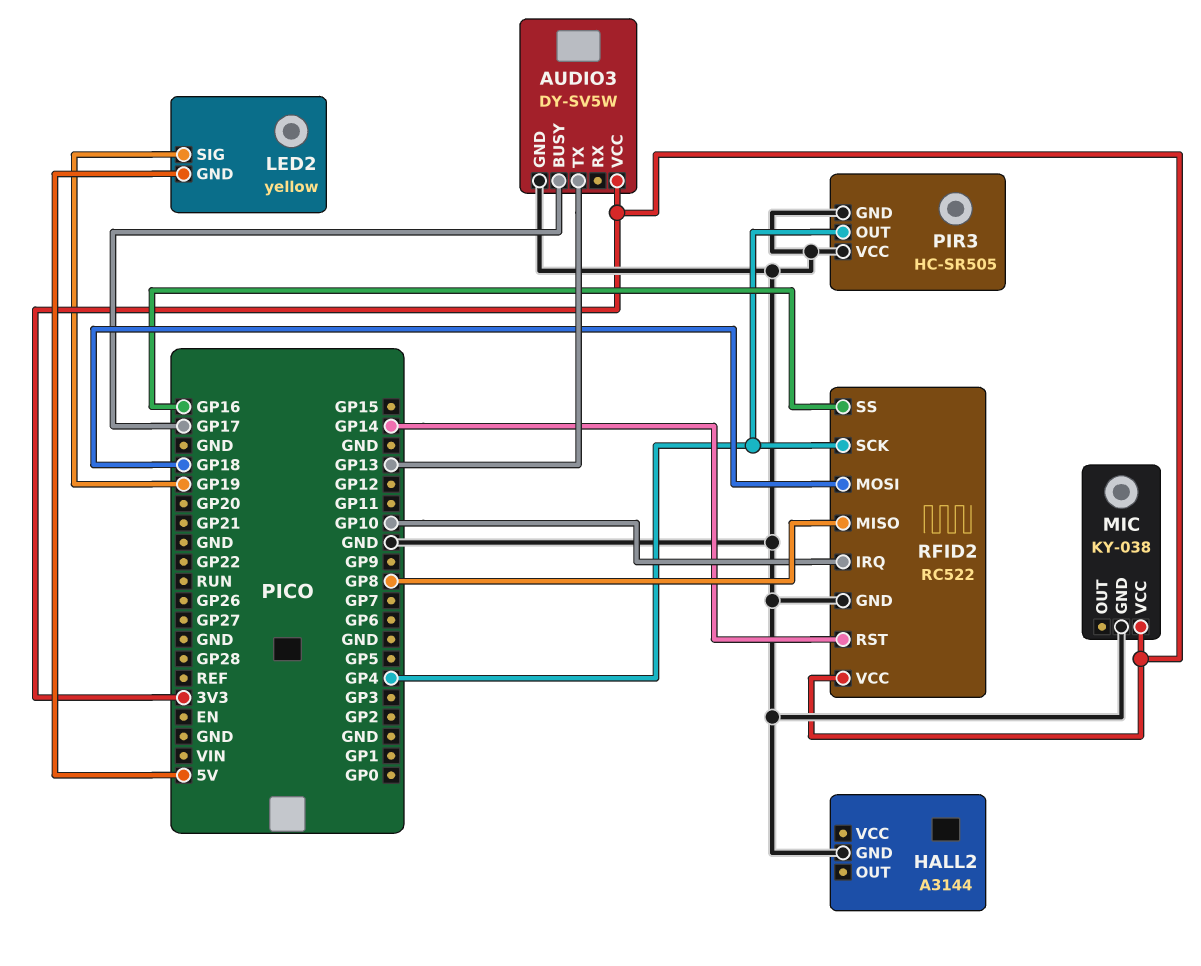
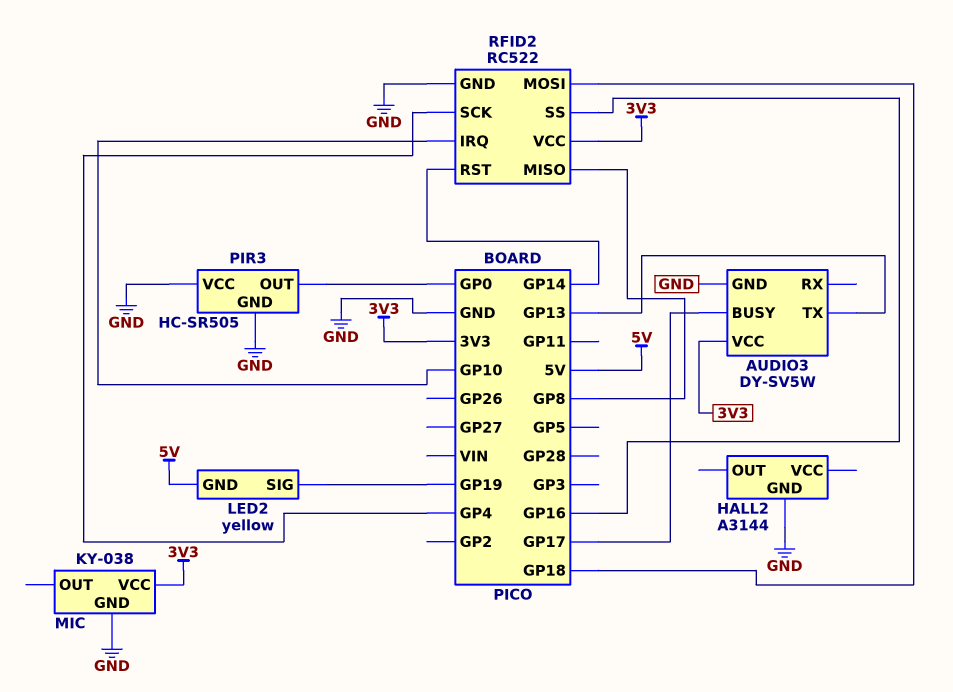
PIR3 pin OUT: GP4 -> GP0

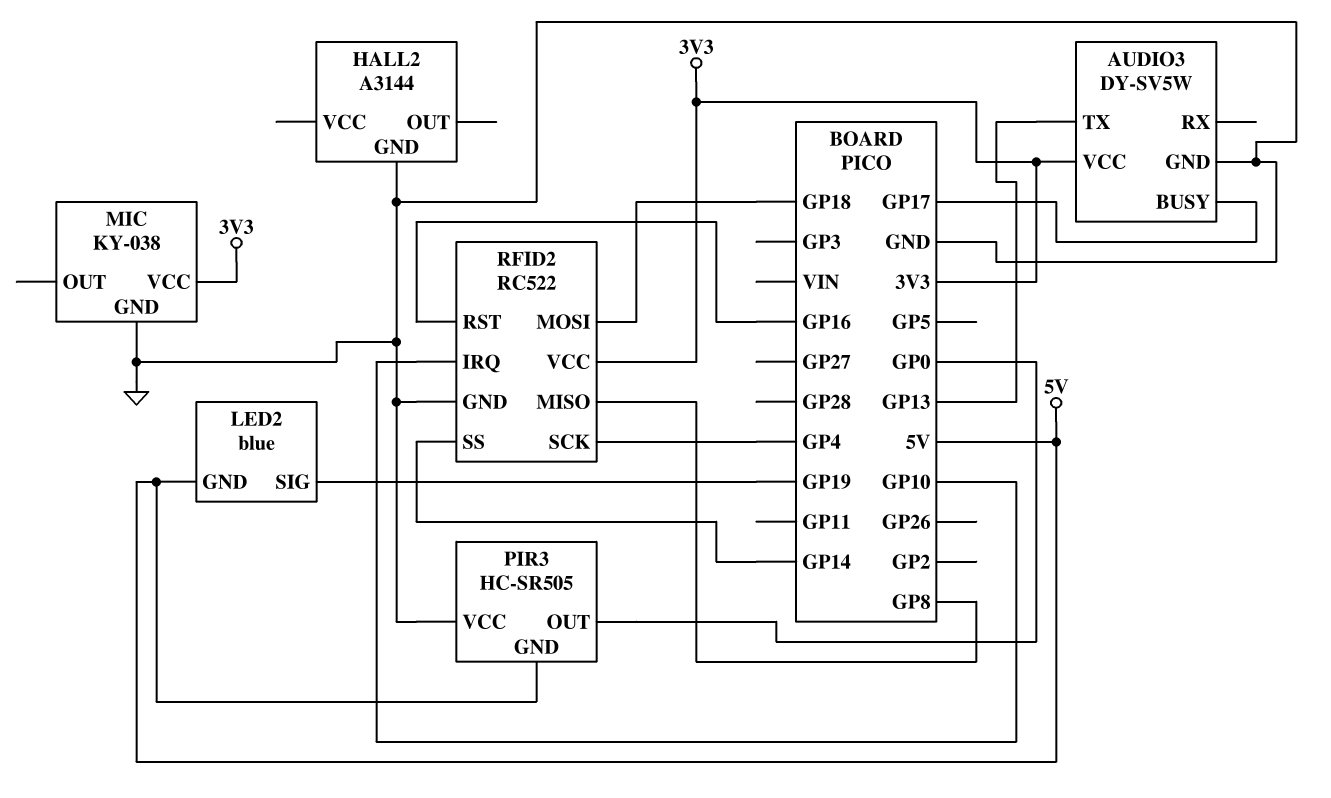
LED2: yellow -> blue
PIR3 pin GND: GND -> 5V
RFID2 pin RST: GP14 -> GP16
RFID2 pin SS: GP16 -> GP14

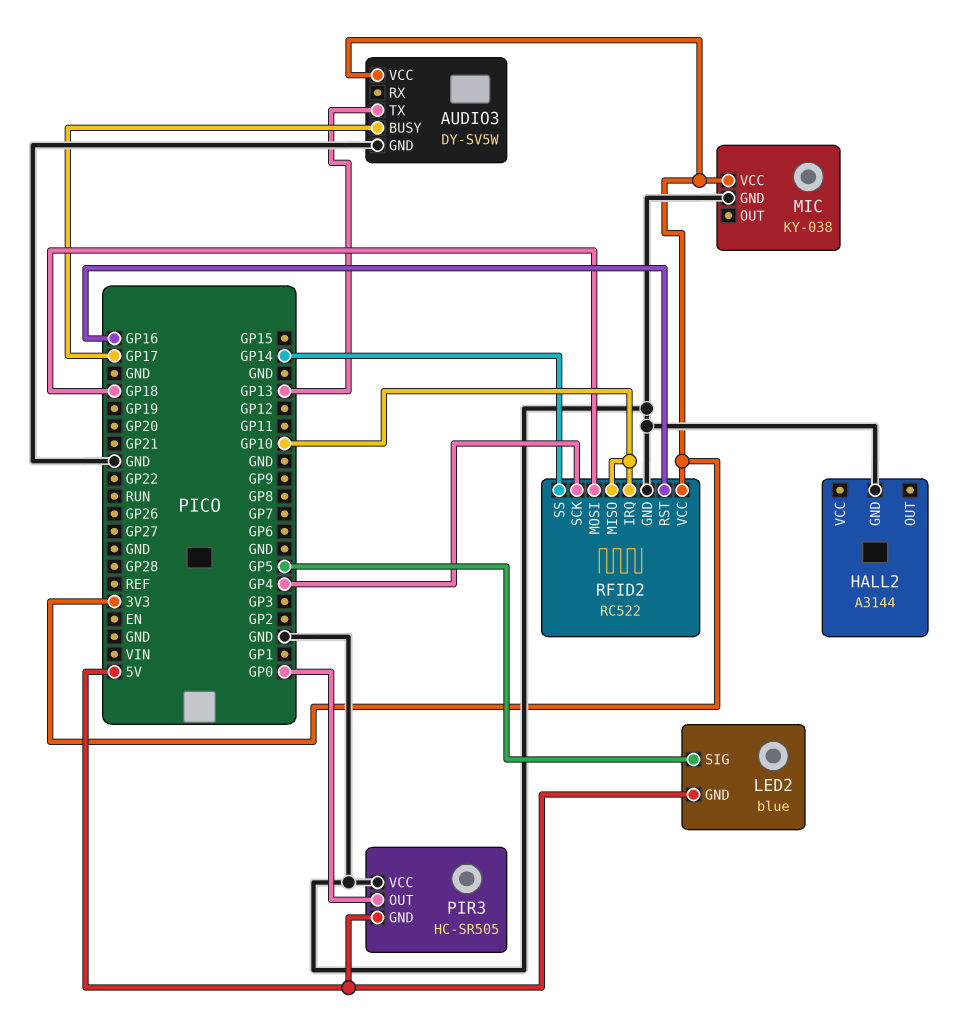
LED2 pin SIG: GP19 -> GP5
RFID2 pin MISO: GP8 -> GP10

